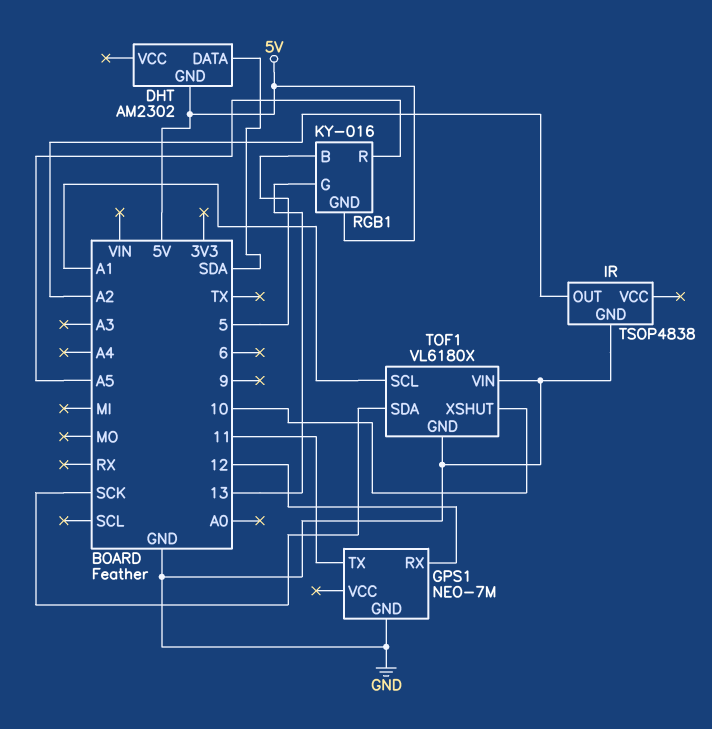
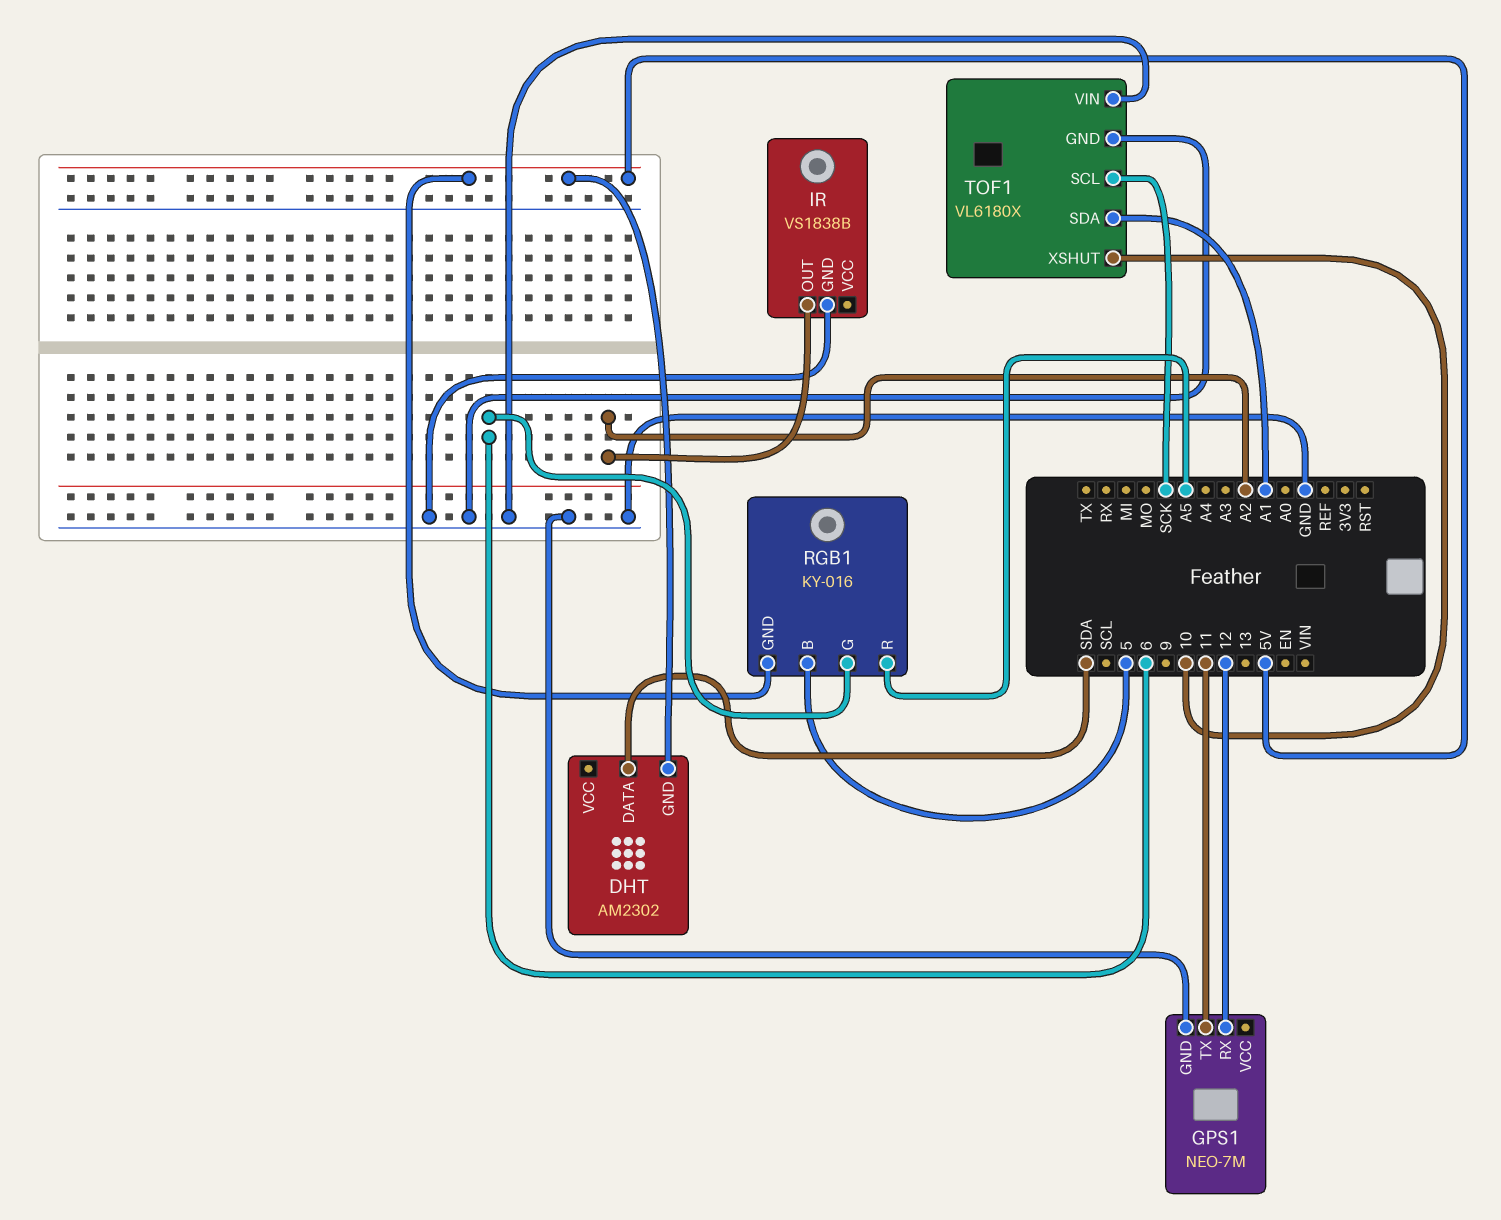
IR: TSOP4838 -> VS1838B
RGB1 pin G: 13 -> 6
TOF1 pin SCL: A1 -> SCK
TOF1 pin SDA: SCK -> A1

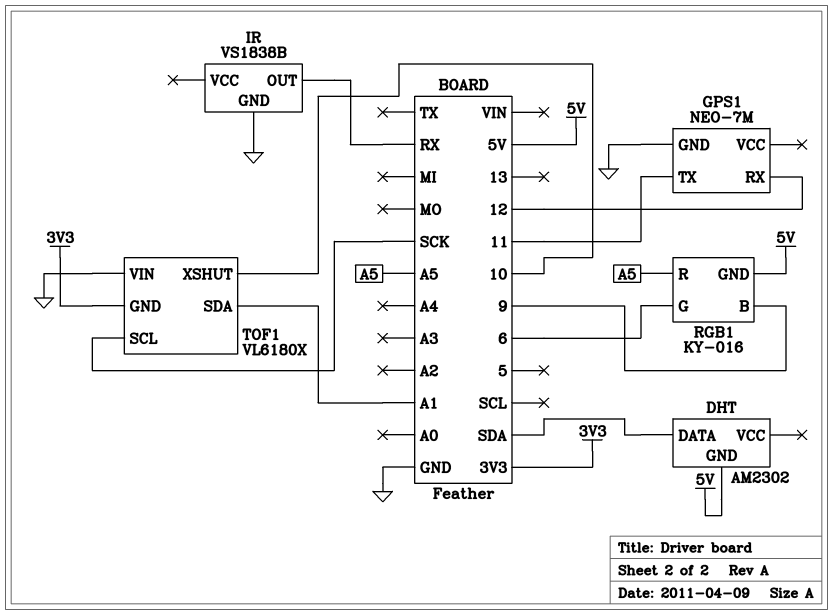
IR pin OUT: A2 -> RX
RGB1 pin B: 5 -> 9
TOF1 pin GND: GND -> 3V3

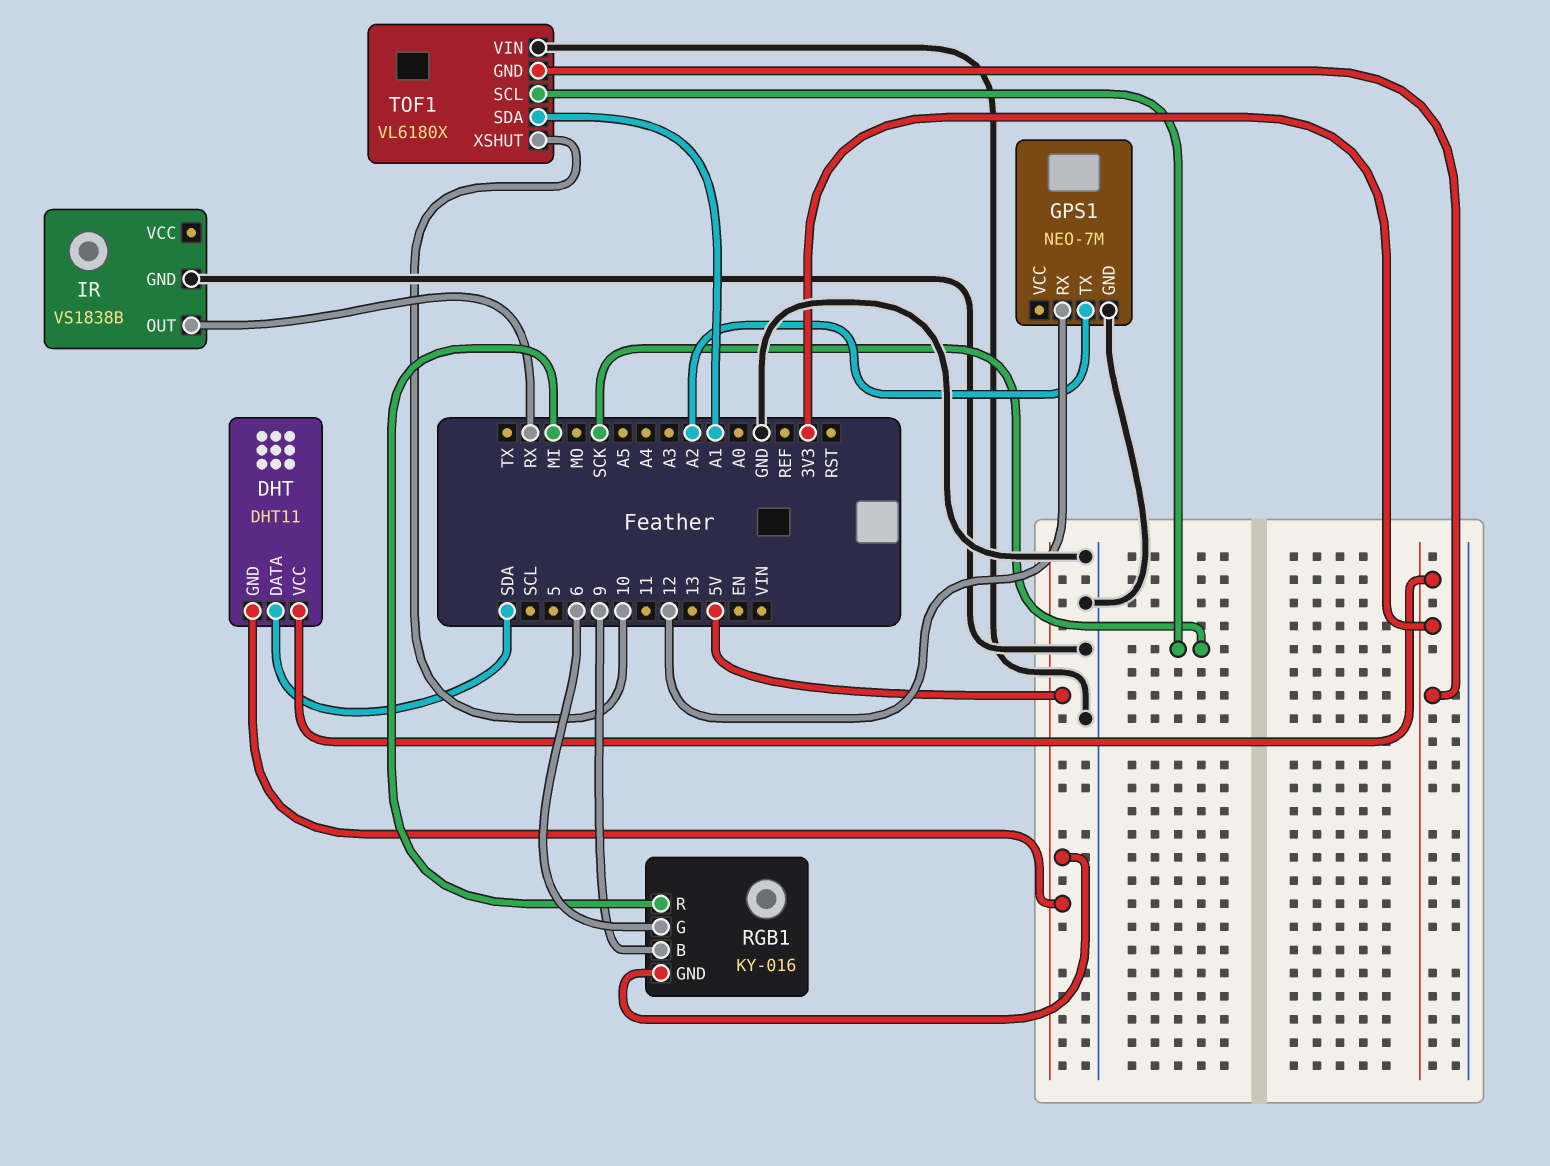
DHT: AM2302 -> DHT11
DHT pin VCC: none -> 3V3
GPS1 pin TX: 11 -> A2
RGB1 pin R: A5 -> MI

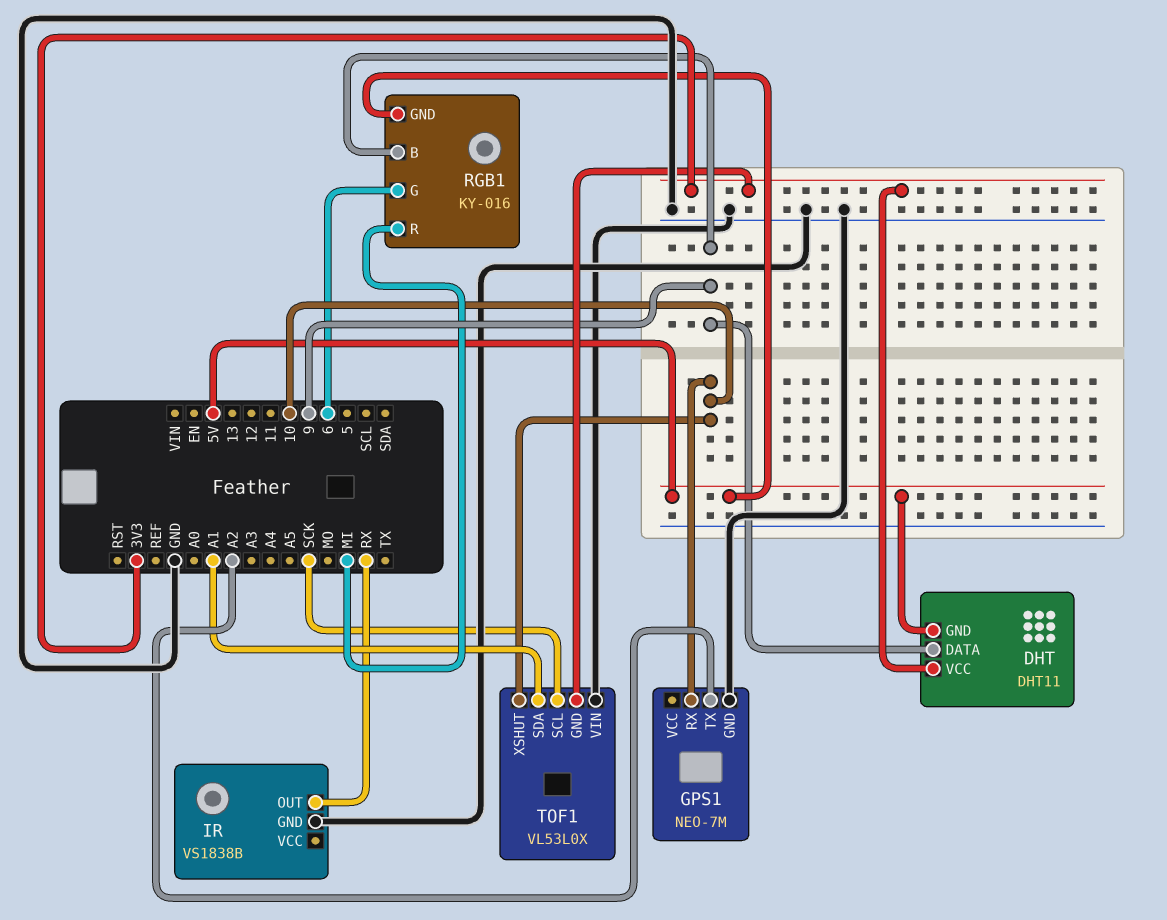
DHT pin DATA: SDA -> 9
GPS1 pin RX: 12 -> 10
TOF1: VL6180X -> VL53L0X

